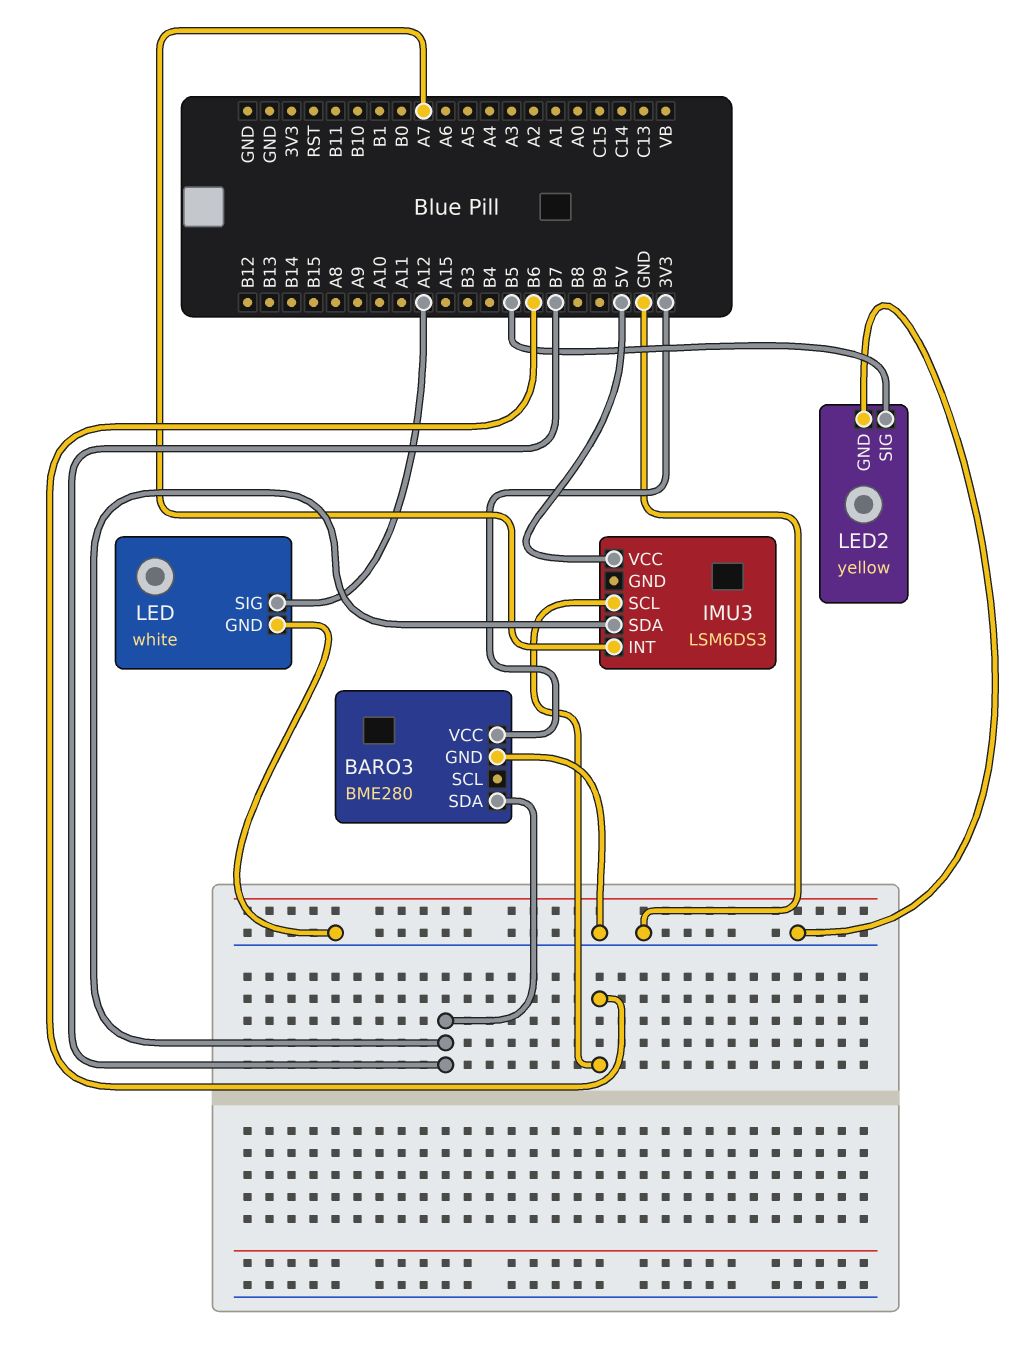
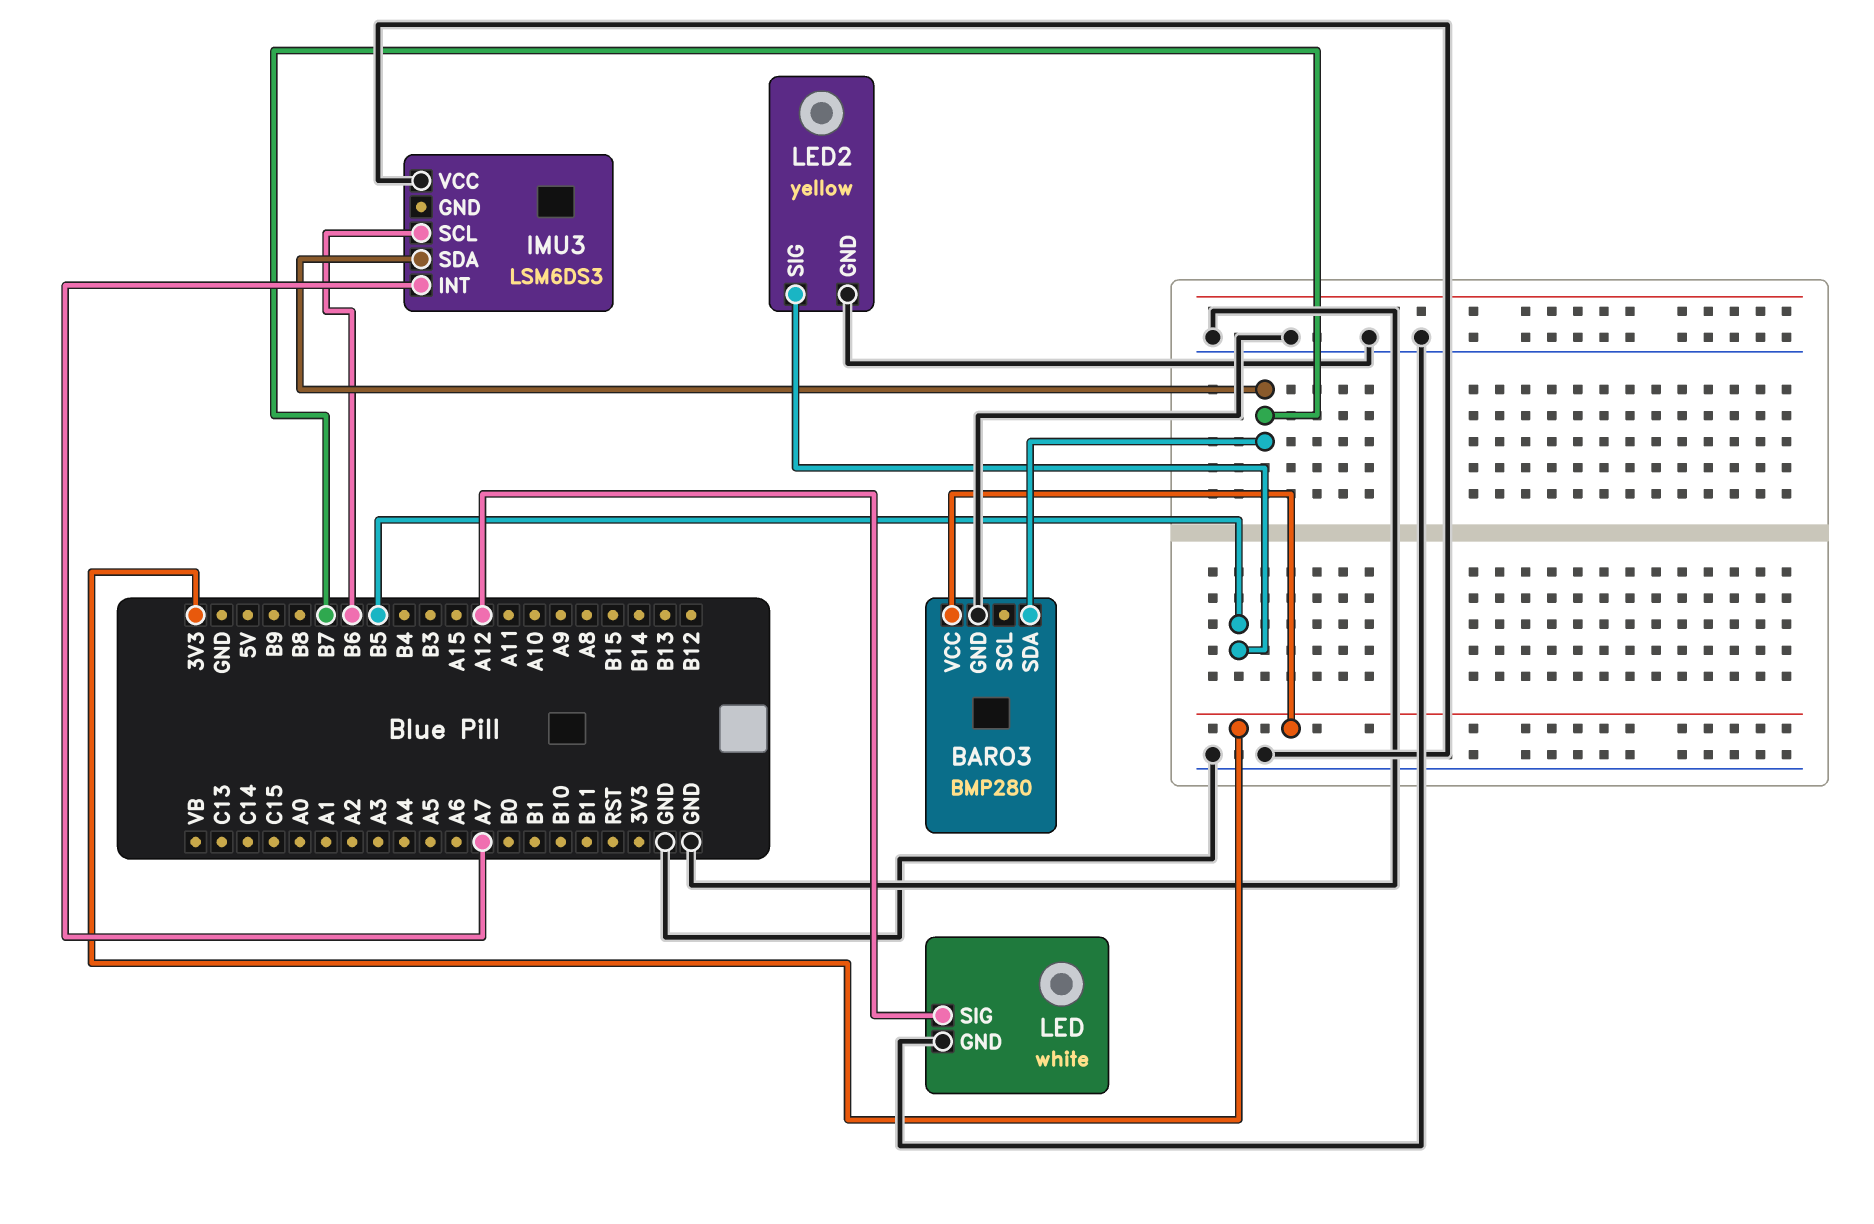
BARO3: BME280 -> BMP280
IMU3 pin VCC: 5V -> GND

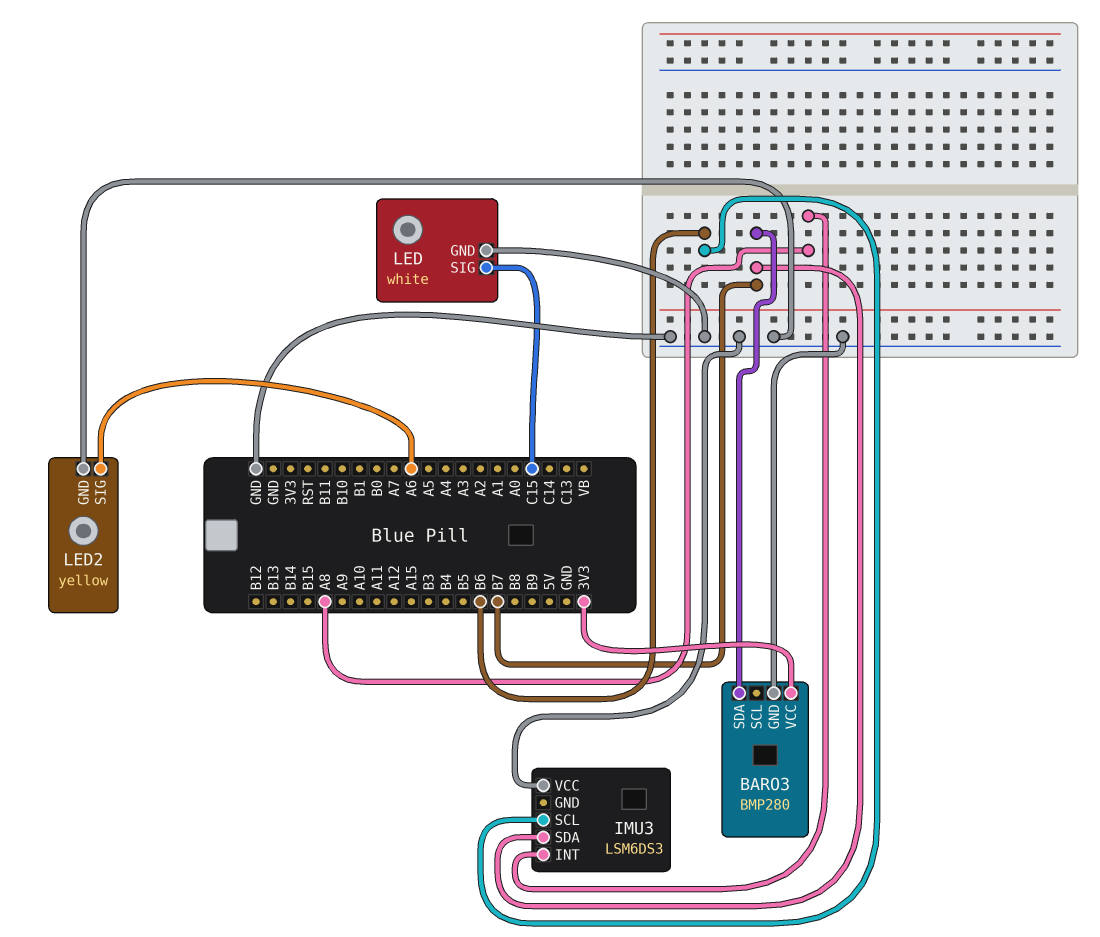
IMU3 pin INT: A7 -> A8
LED pin SIG: A12 -> C15
LED2 pin SIG: B5 -> A6

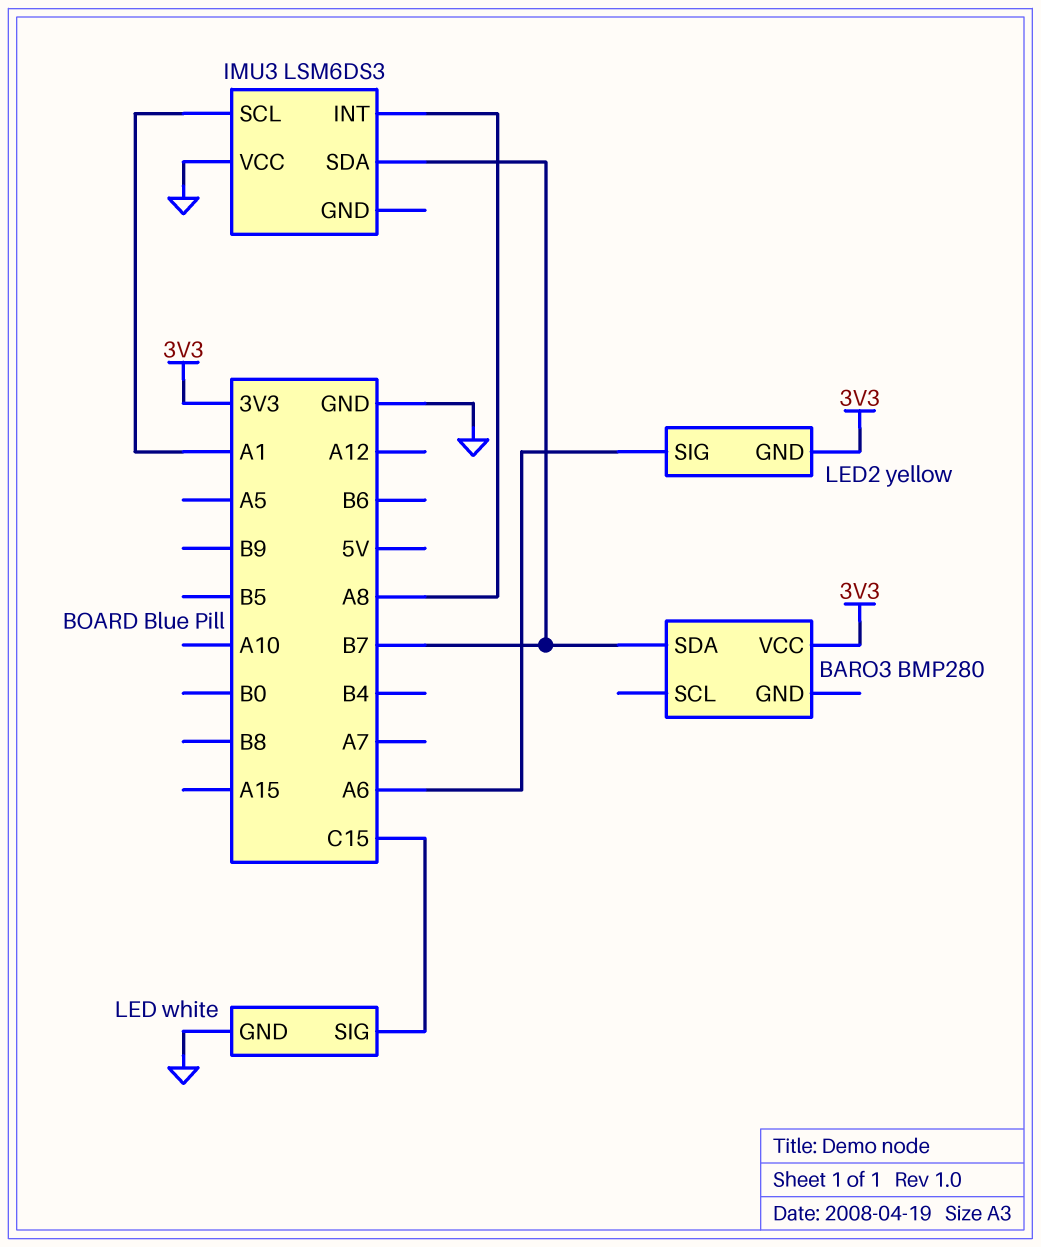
BARO3 pin GND: GND -> none
IMU3 pin SCL: B6 -> A1
LED2 pin GND: GND -> 3V3

